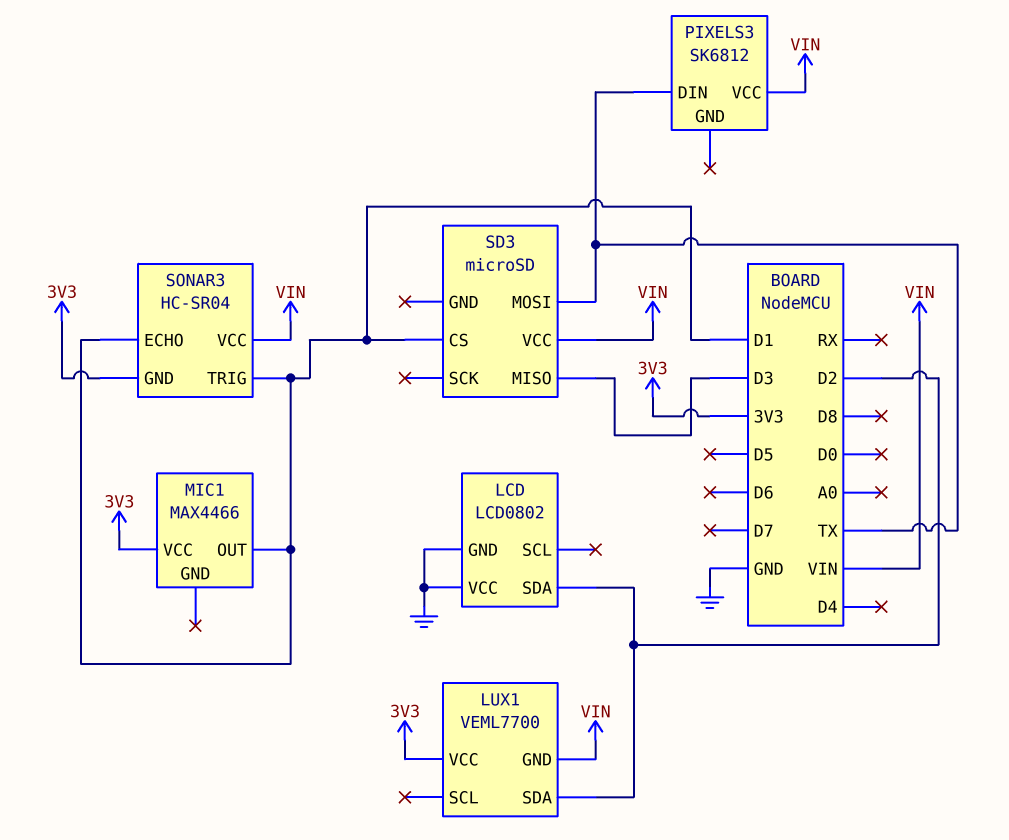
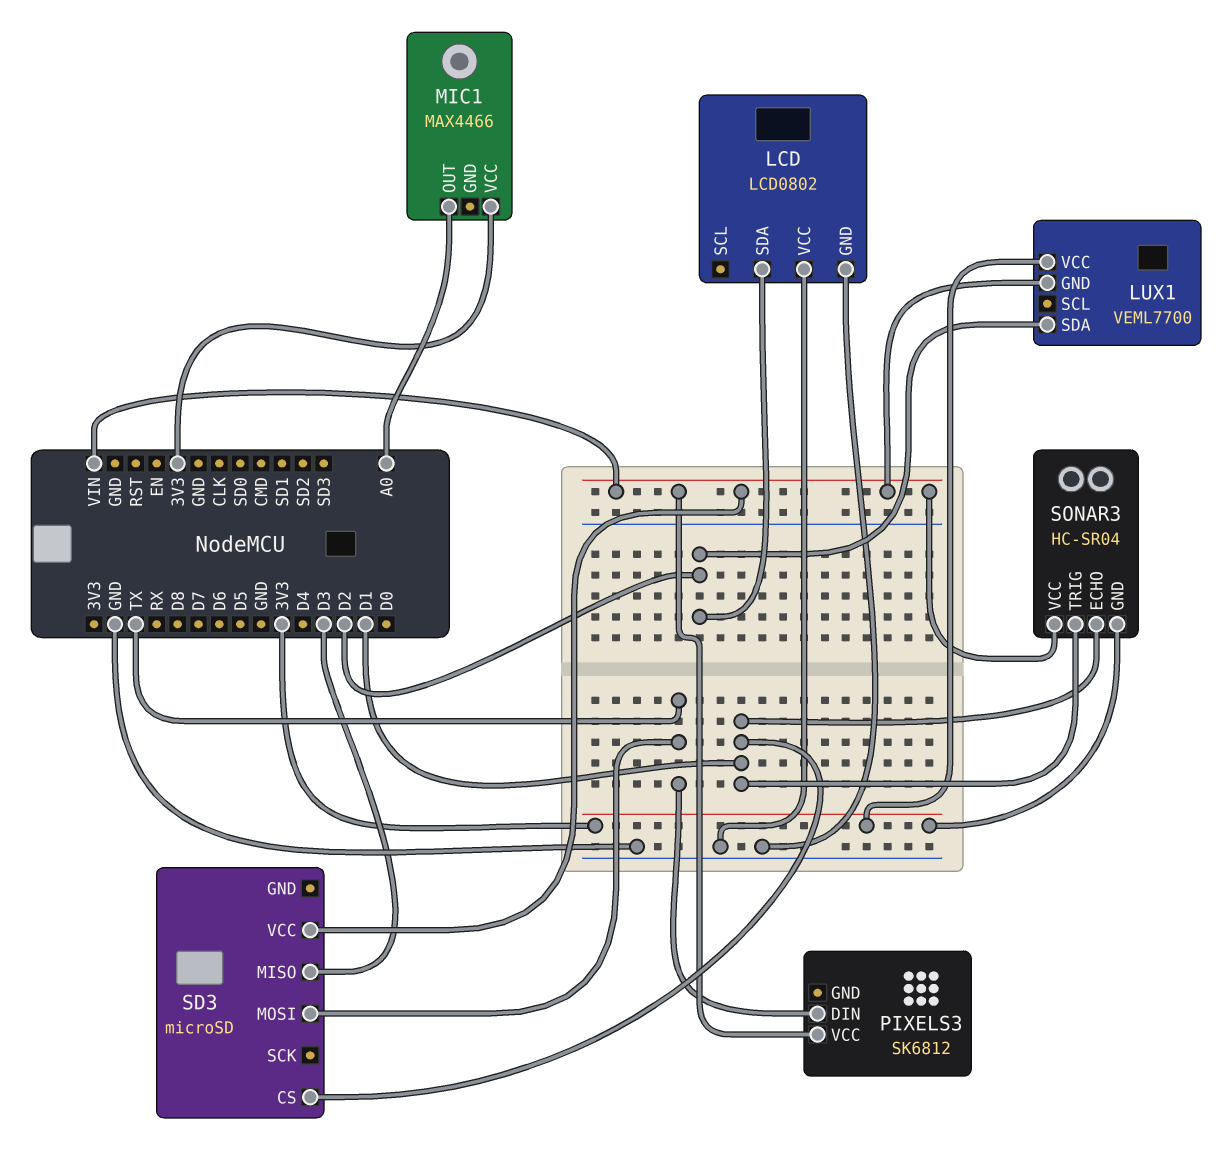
MIC1 pin OUT: D1 -> A0

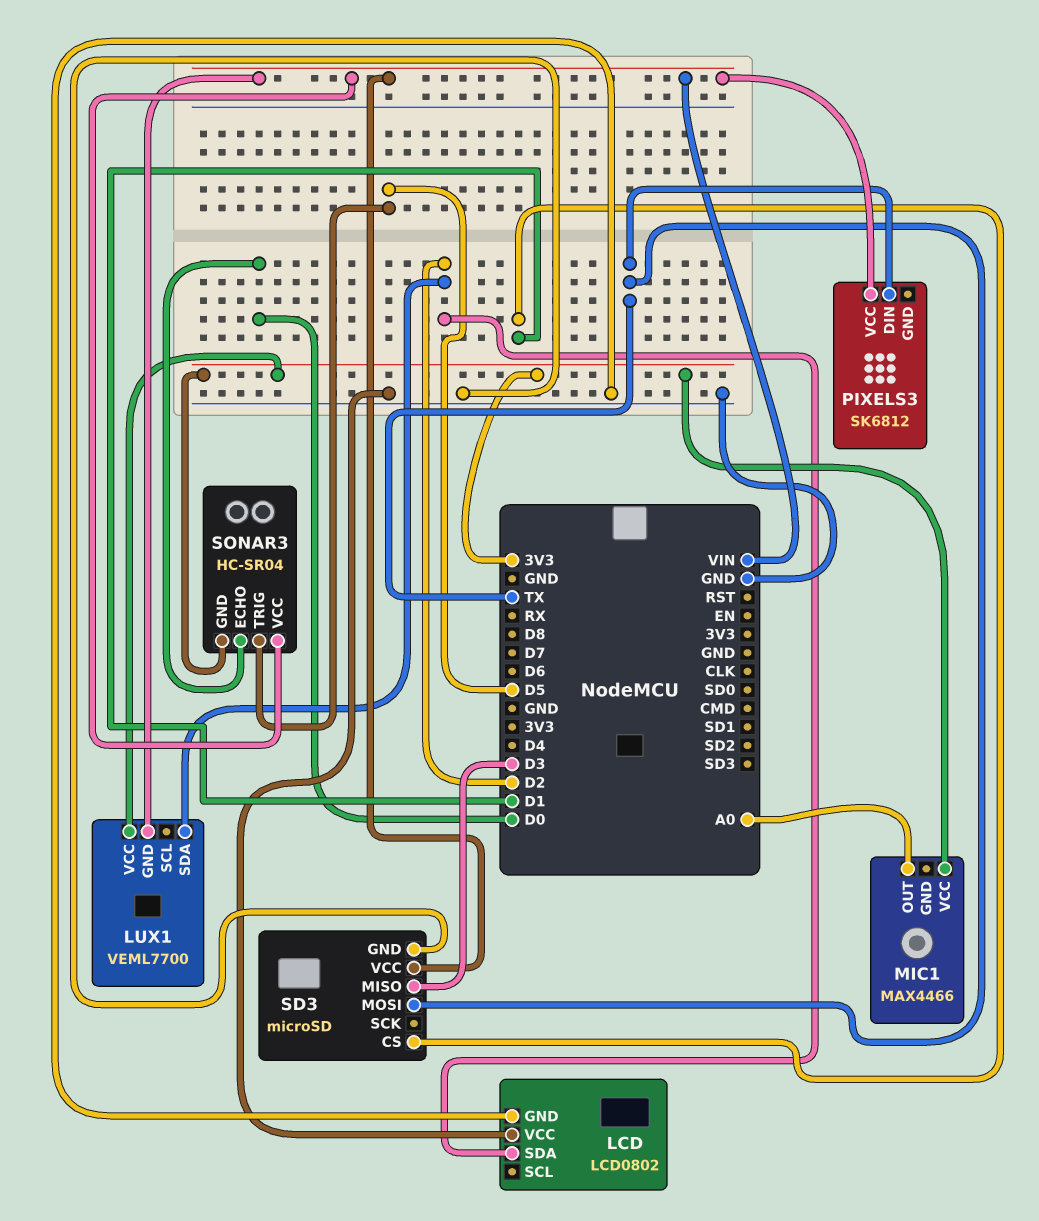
SD3 pin GND: none -> GND
SONAR3 pin ECHO: D1 -> D0
SONAR3 pin TRIG: D1 -> D5

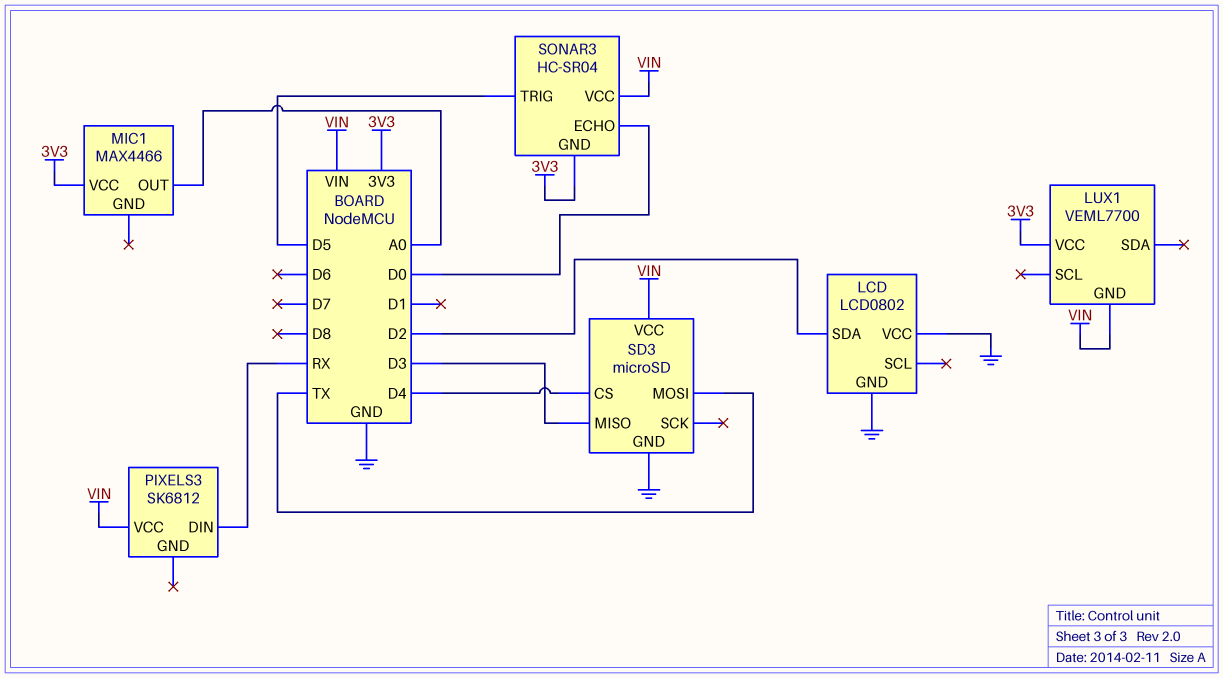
LUX1 pin SDA: D2 -> none
PIXELS3 pin DIN: TX -> RX
SD3 pin CS: D1 -> D4

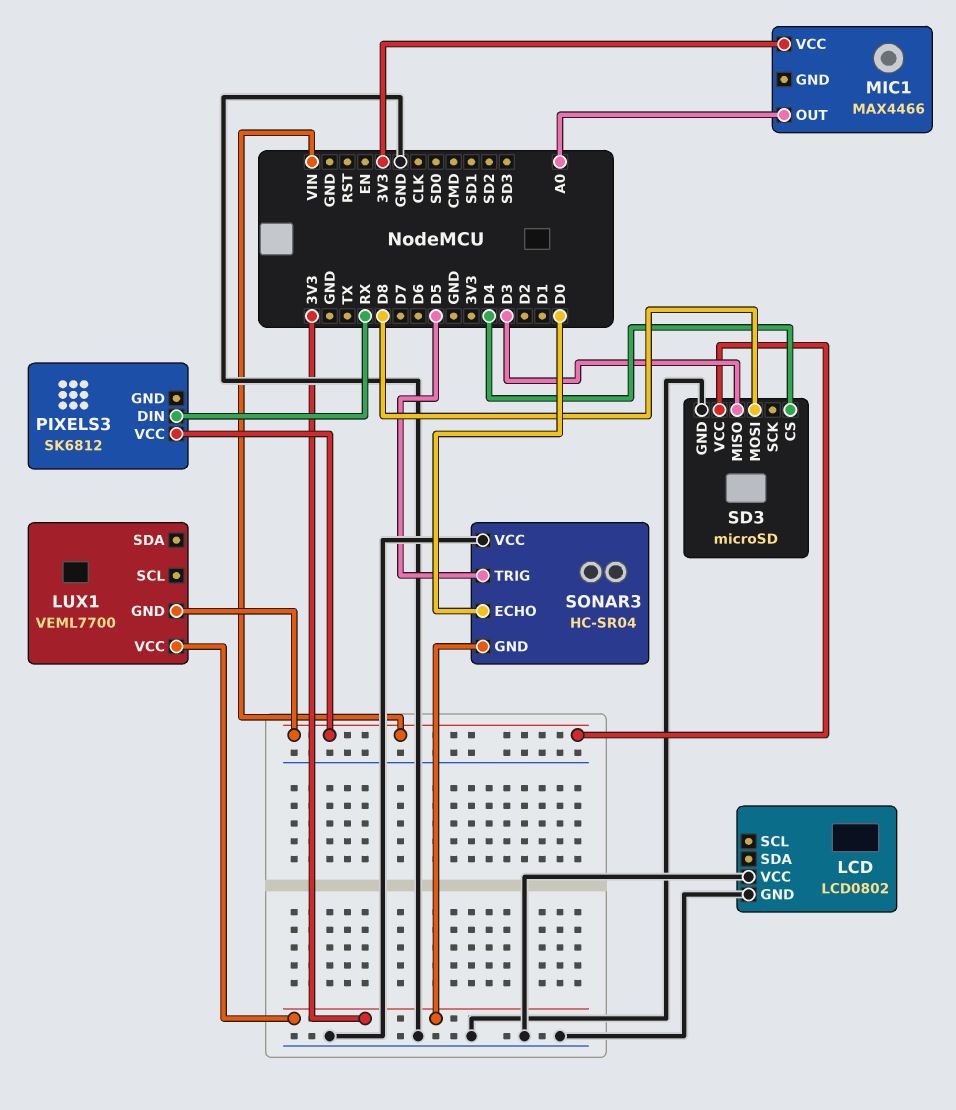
LCD pin SDA: D2 -> none
SD3 pin MOSI: TX -> D8
SONAR3 pin VCC: VIN -> GND

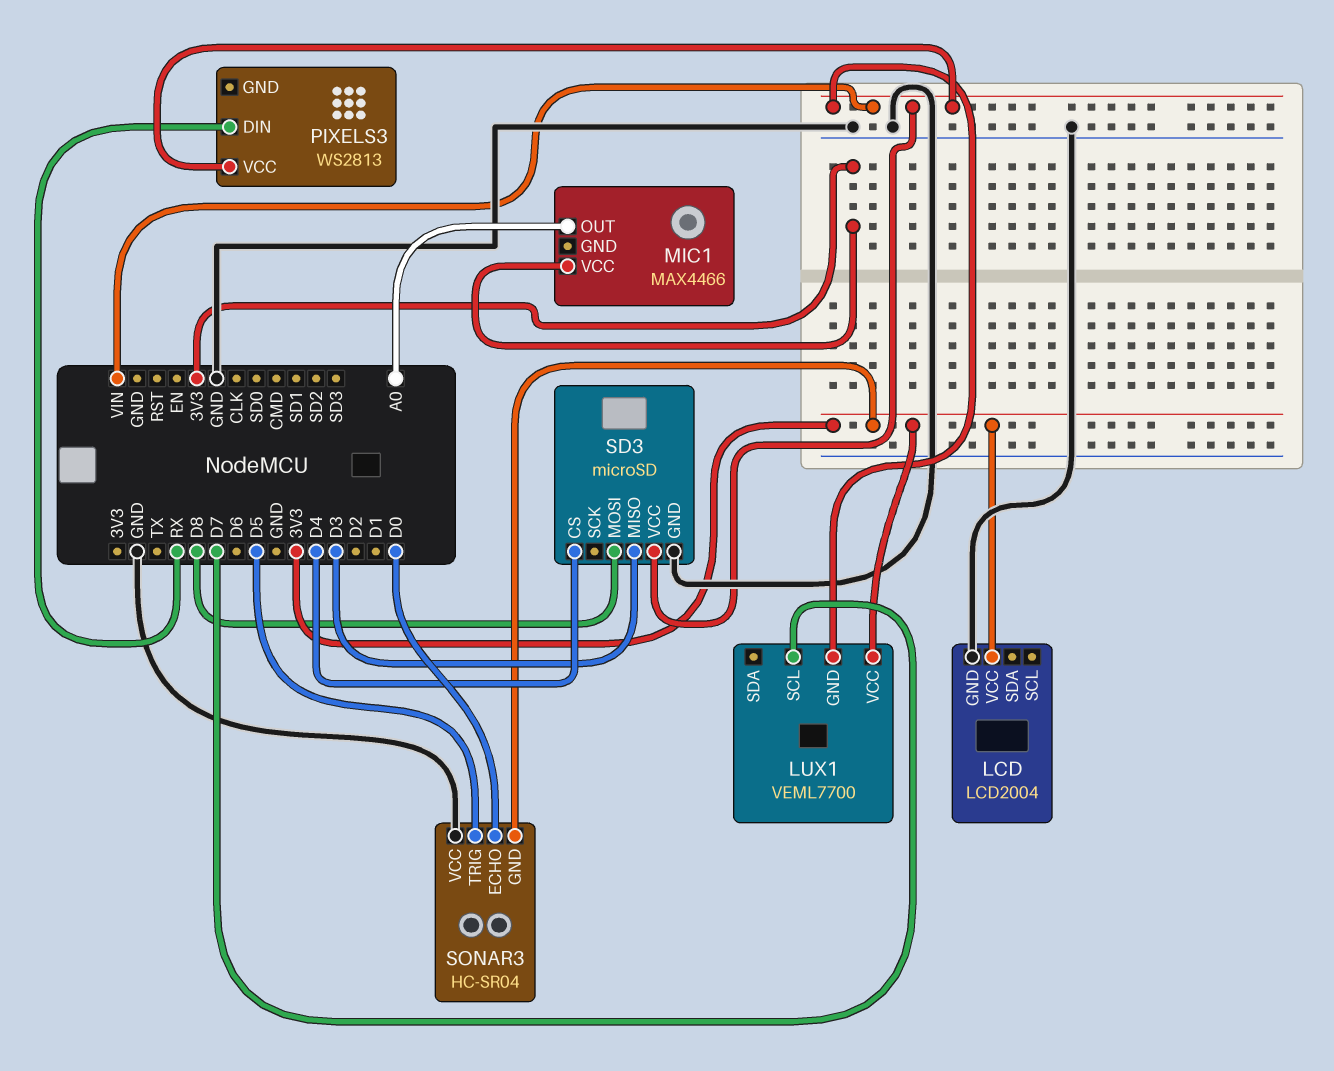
LCD: LCD0802 -> LCD2004
LCD pin VCC: GND -> 3V3
LUX1 pin SCL: none -> D7
PIXELS3: SK6812 -> WS2813

